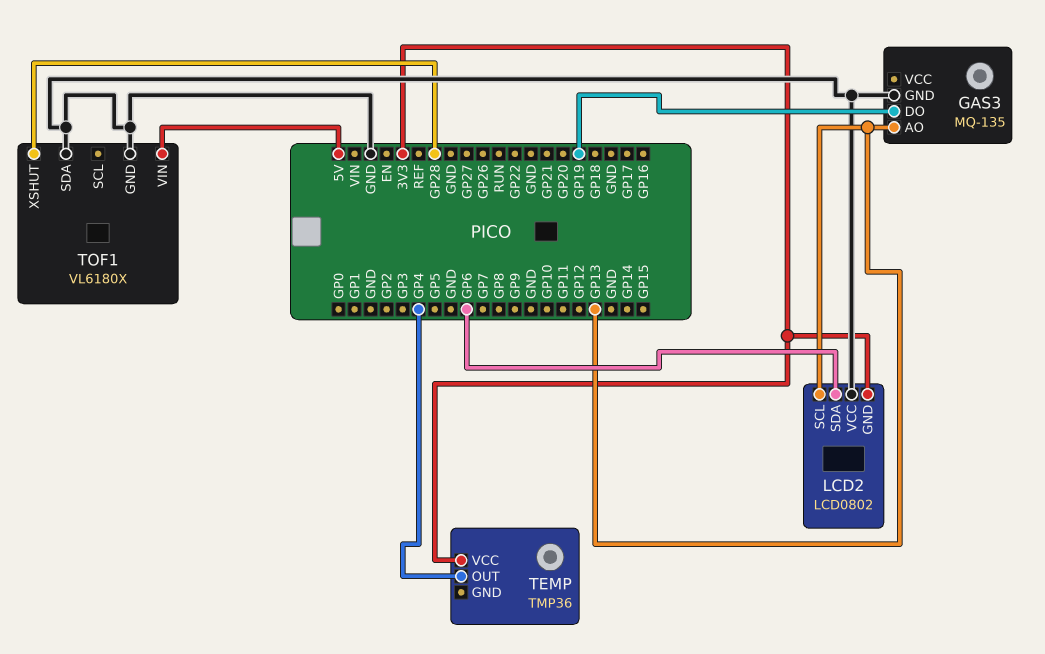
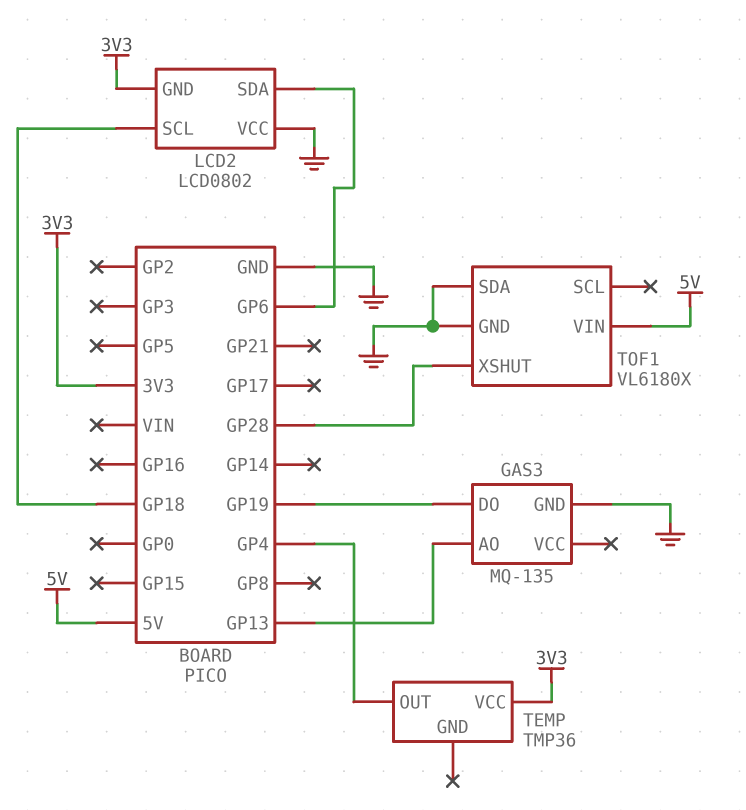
LCD2 pin SCL: GP13 -> GP18

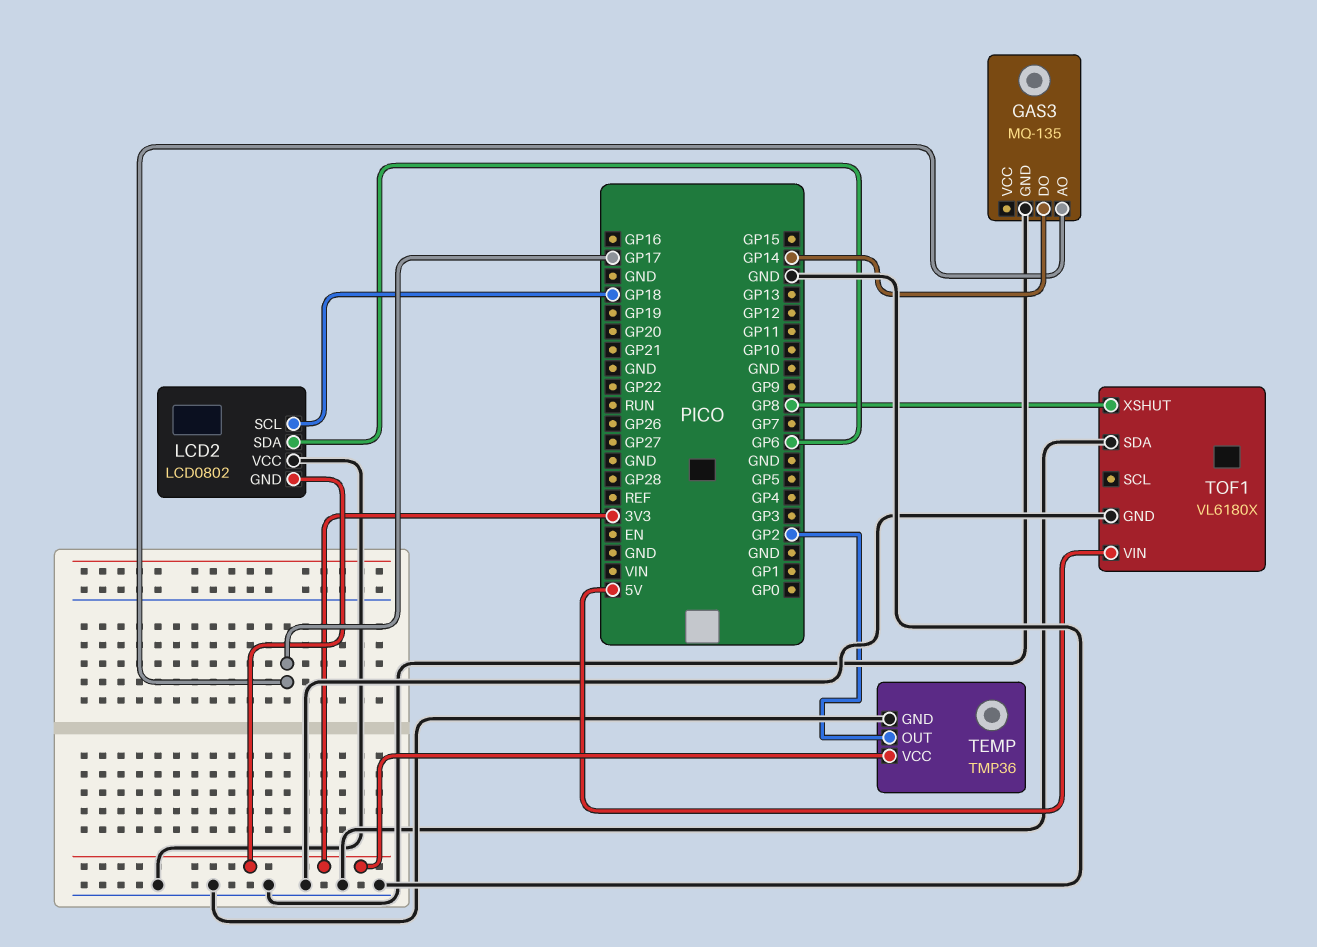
GAS3 pin AO: GP13 -> GP17
GAS3 pin DO: GP19 -> GP14
TEMP pin GND: none -> GND
TEMP pin OUT: GP4 -> GP2
TOF1 pin XSHUT: GP28 -> GP8

